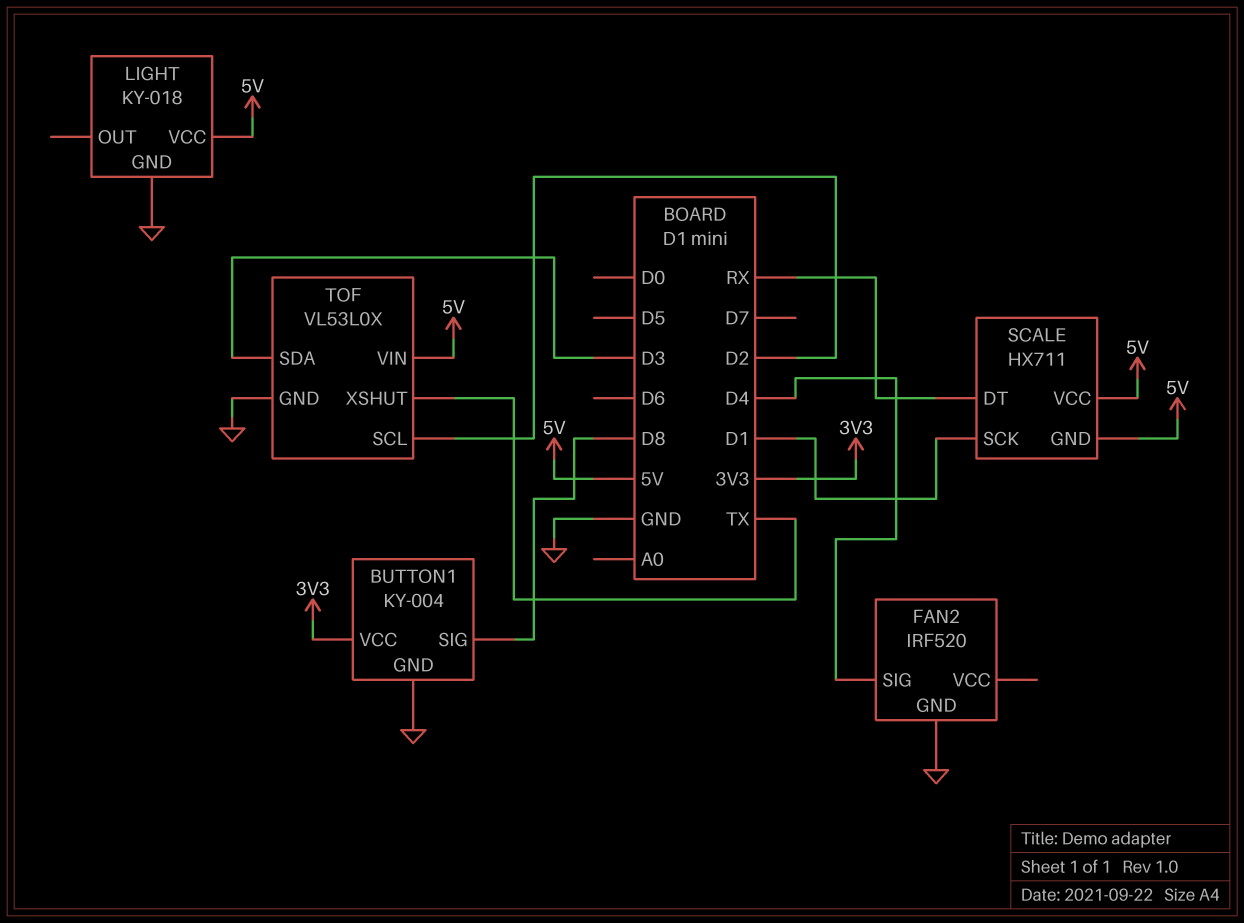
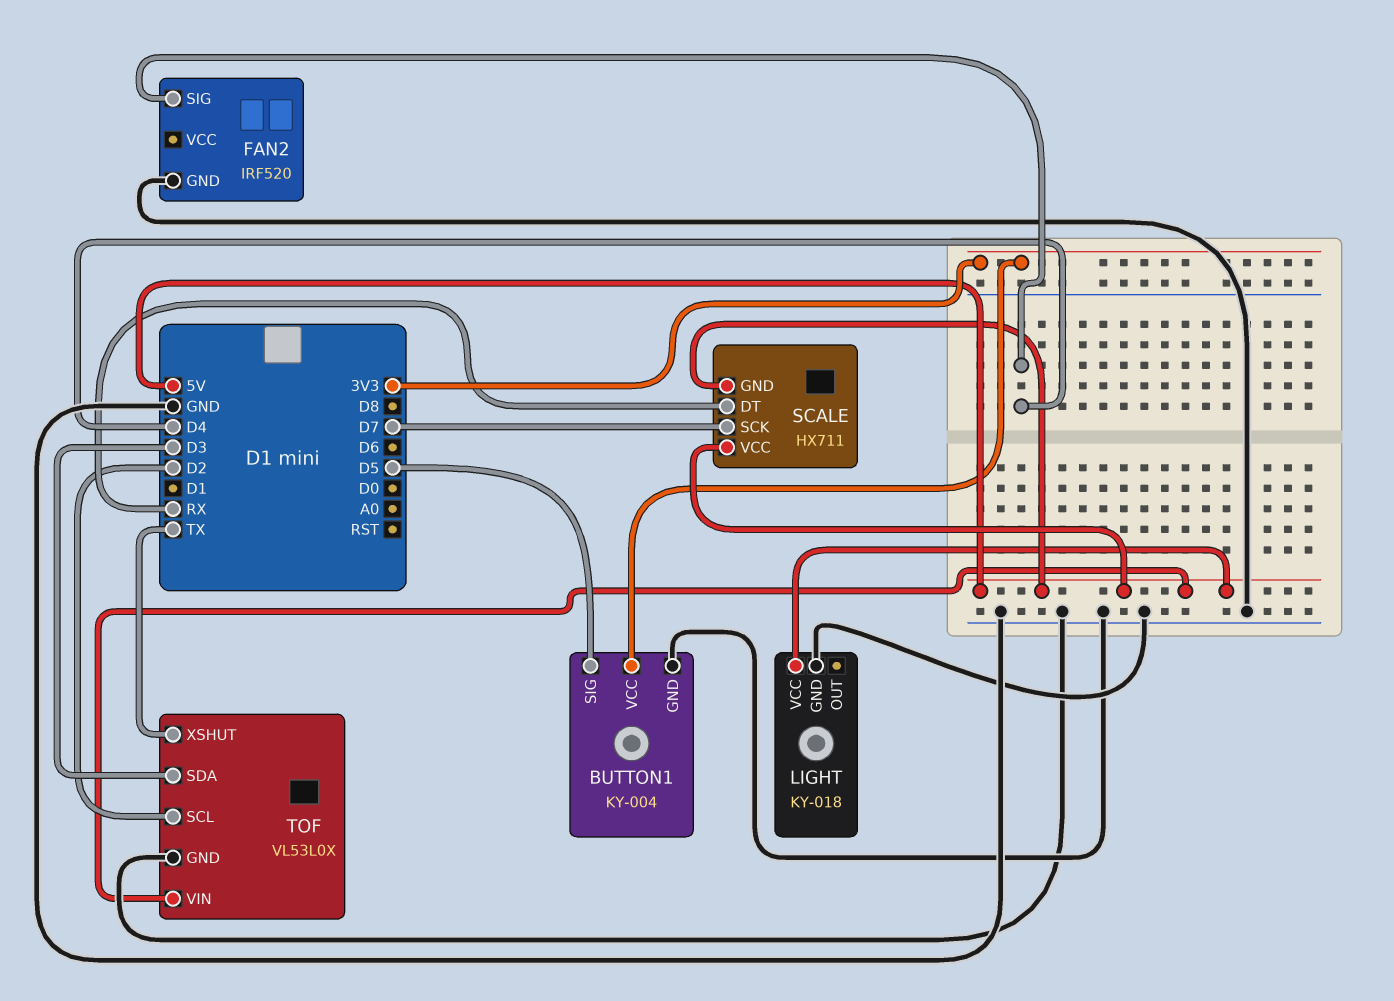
BUTTON1 pin SIG: D8 -> D5
SCALE pin SCK: D1 -> D7

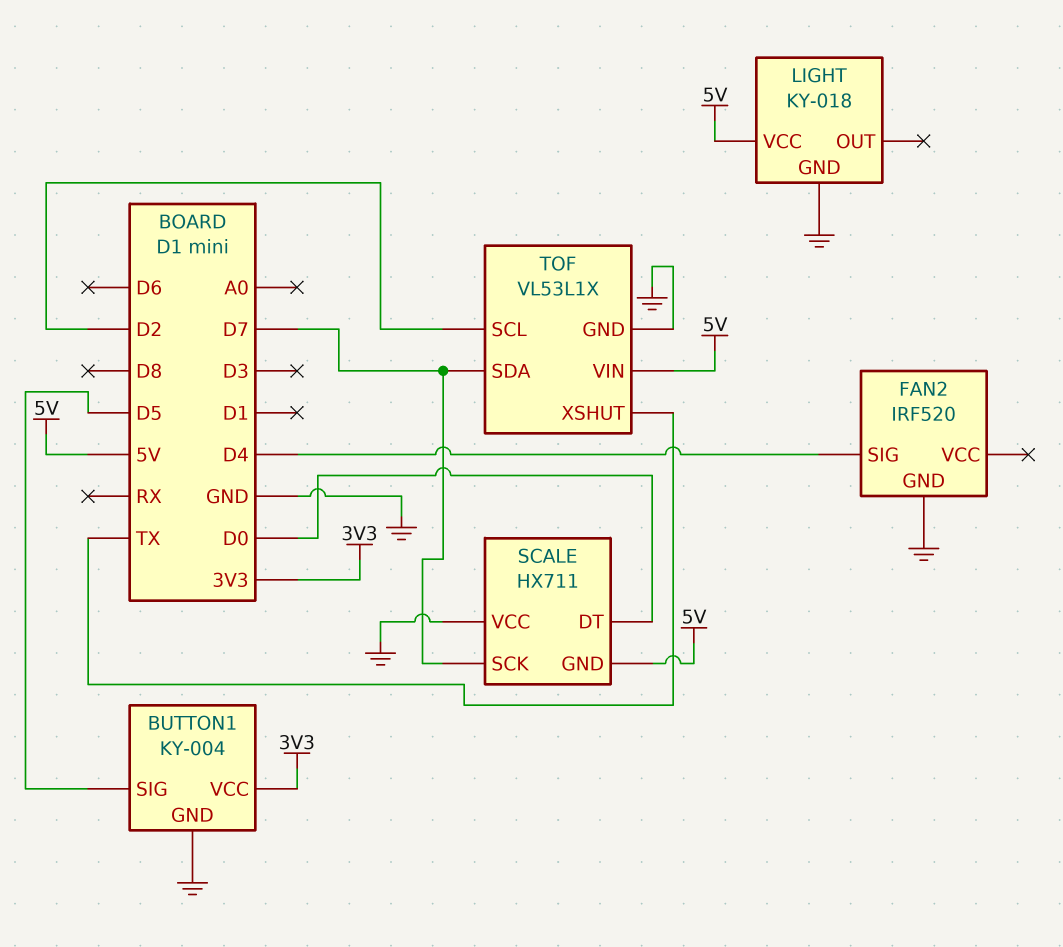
SCALE pin DT: RX -> D0
SCALE pin VCC: 5V -> GND
TOF: VL53L0X -> VL53L1X
TOF pin SDA: D3 -> D7

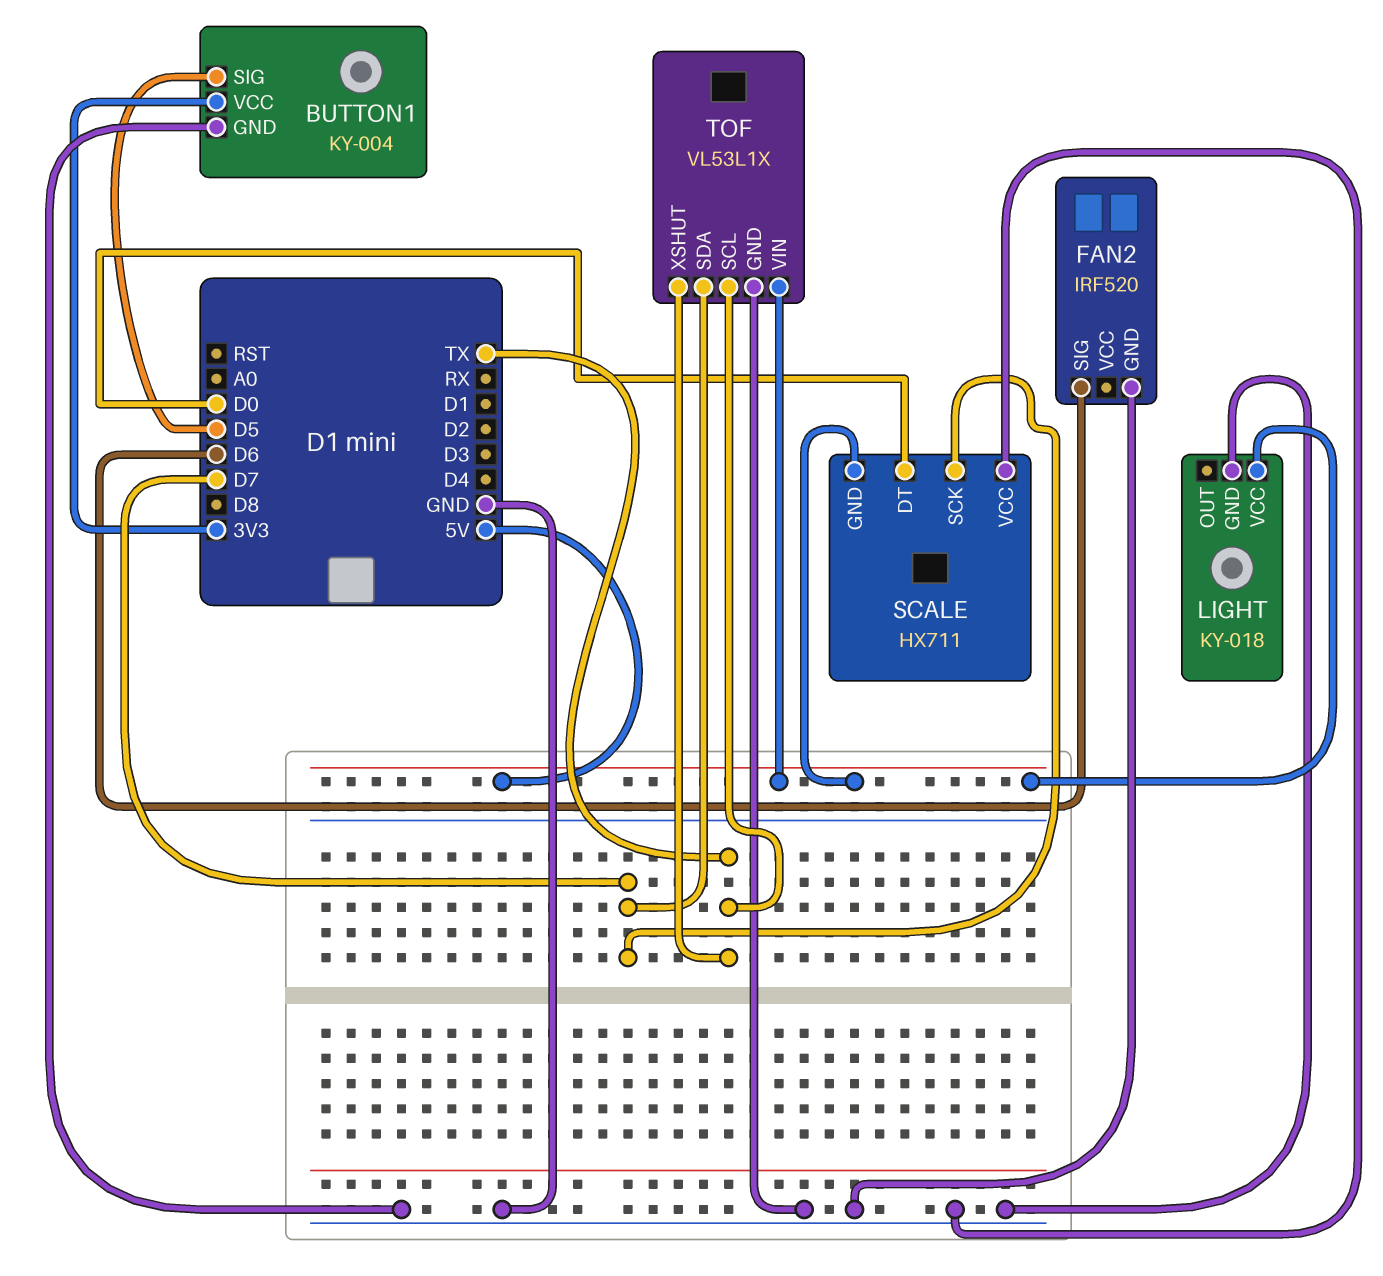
FAN2 pin SIG: D4 -> D6
TOF pin SCL: D2 -> TX

